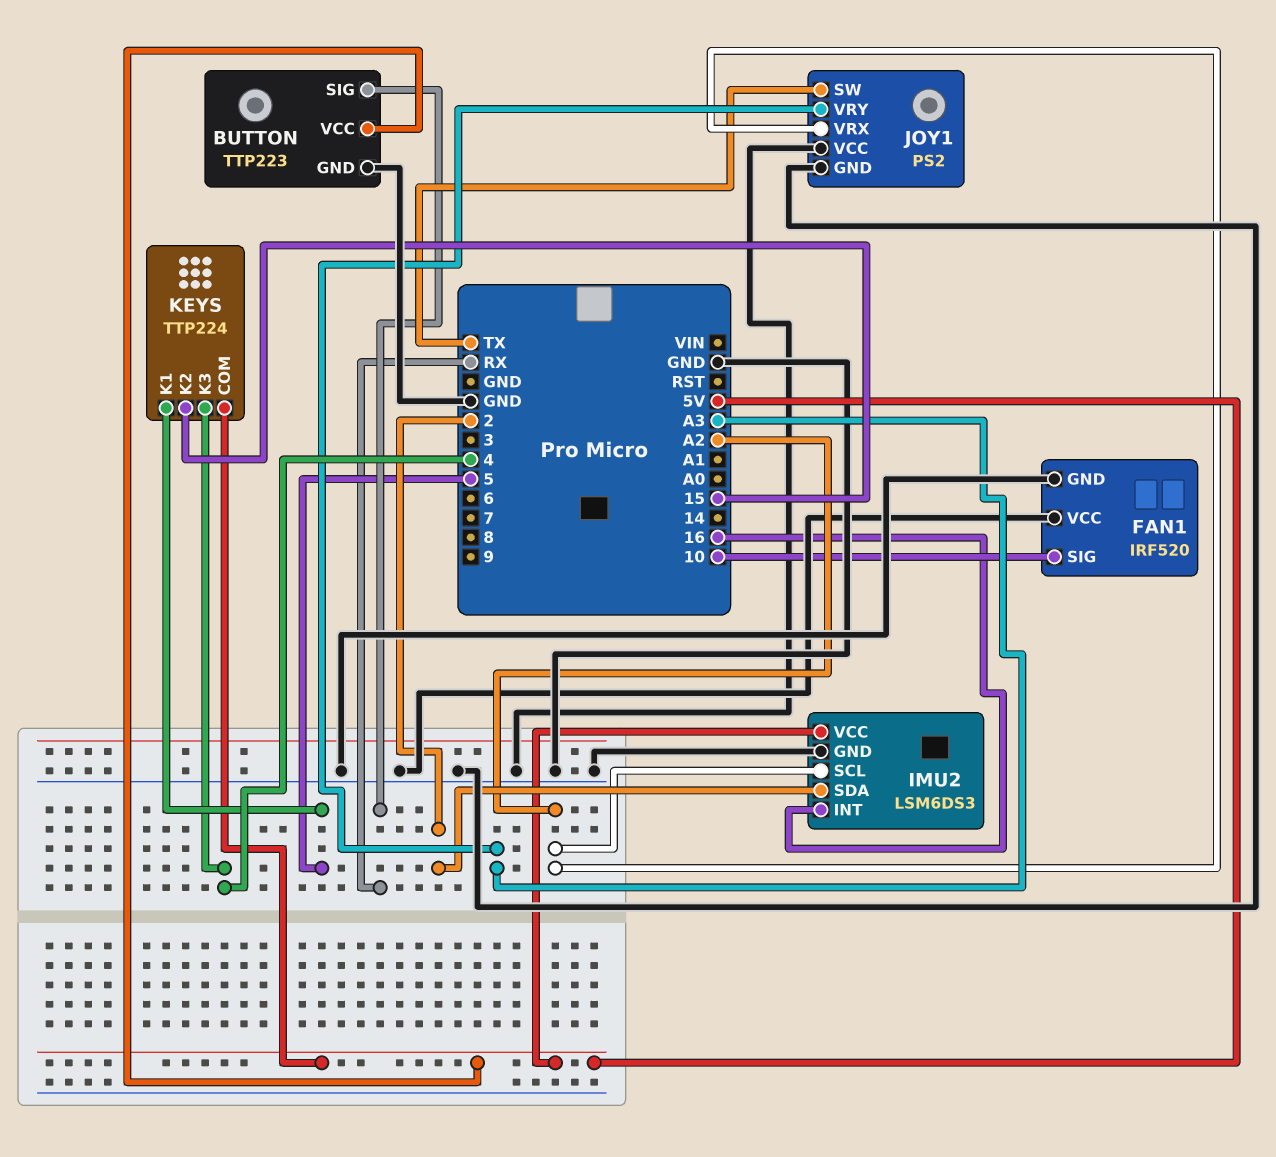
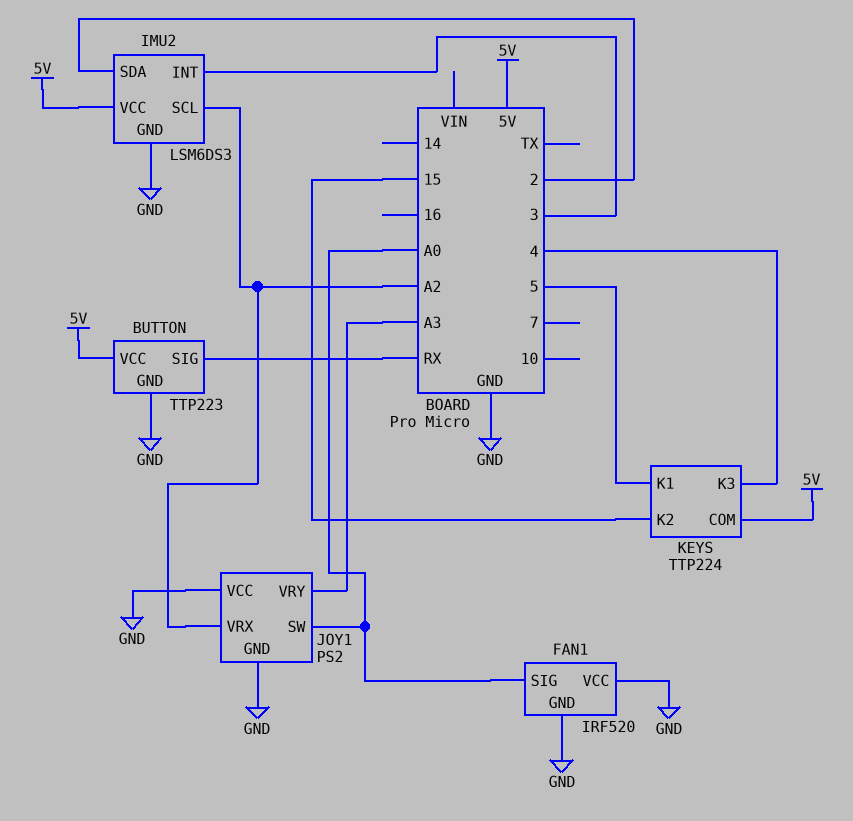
FAN1 pin SIG: 10 -> A0
IMU2 pin INT: 16 -> 3
JOY1 pin SW: TX -> A0

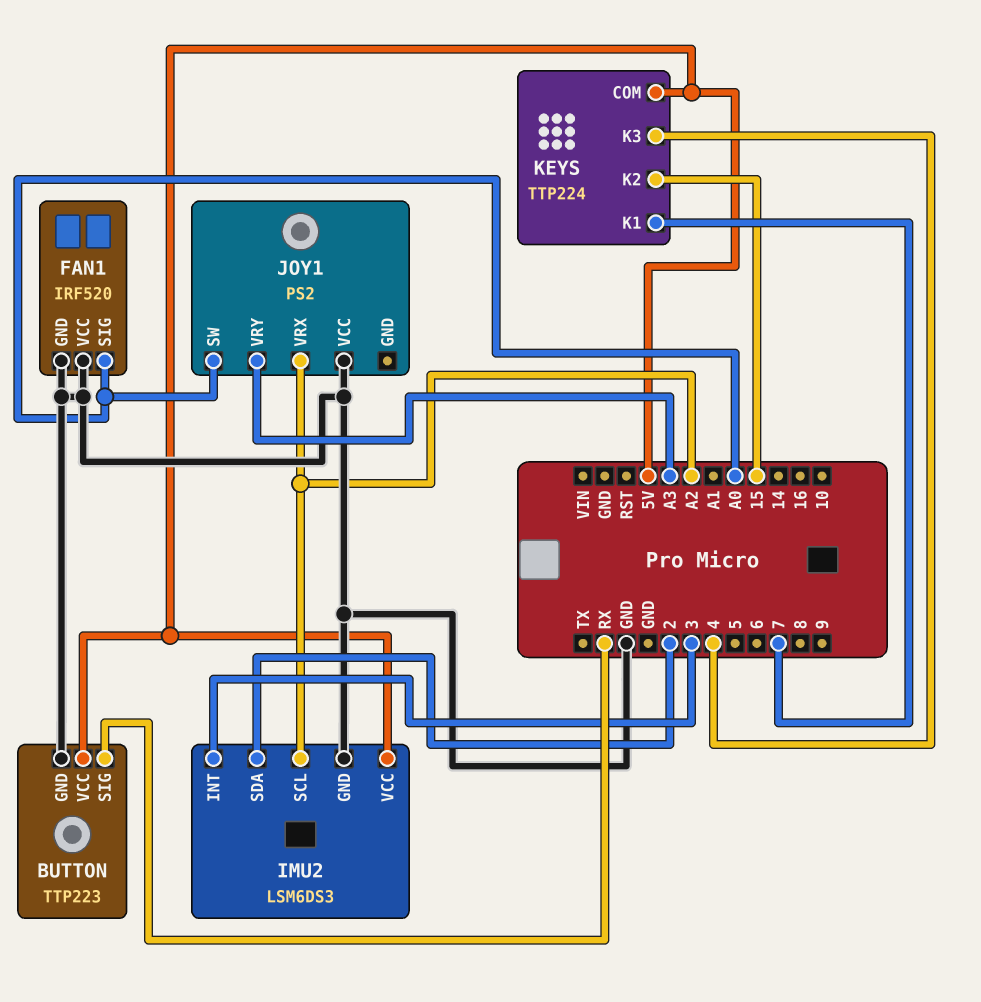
JOY1 pin GND: GND -> none
KEYS pin K1: 5 -> 7

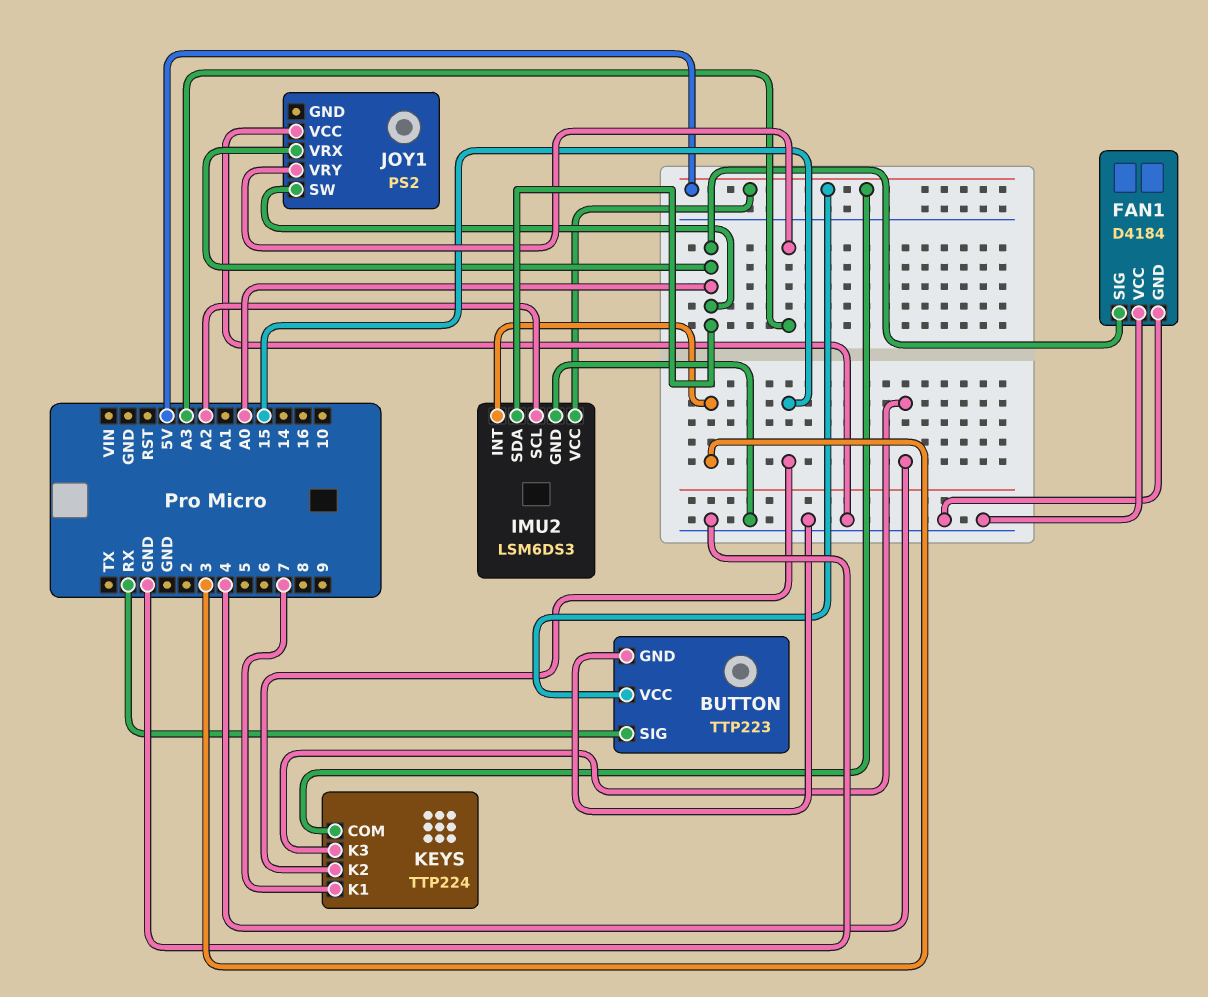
FAN1: IRF520 -> D4184
IMU2 pin SDA: 2 -> A0
JOY1 pin VRX: A2 -> A0

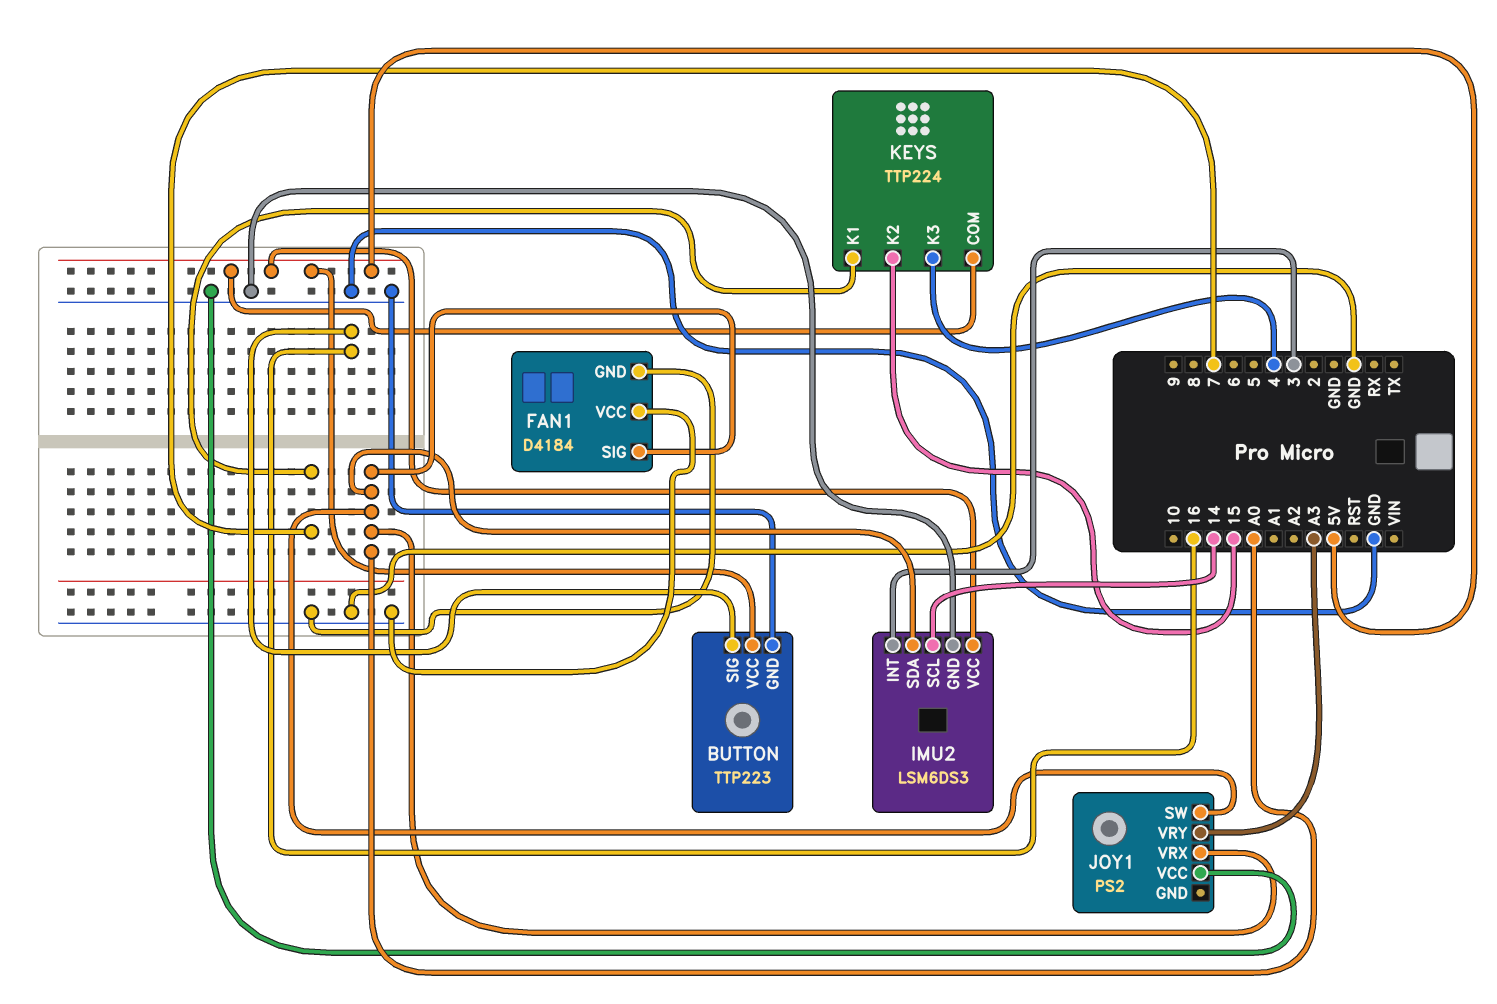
BUTTON pin SIG: RX -> 16
IMU2 pin SCL: A2 -> 14

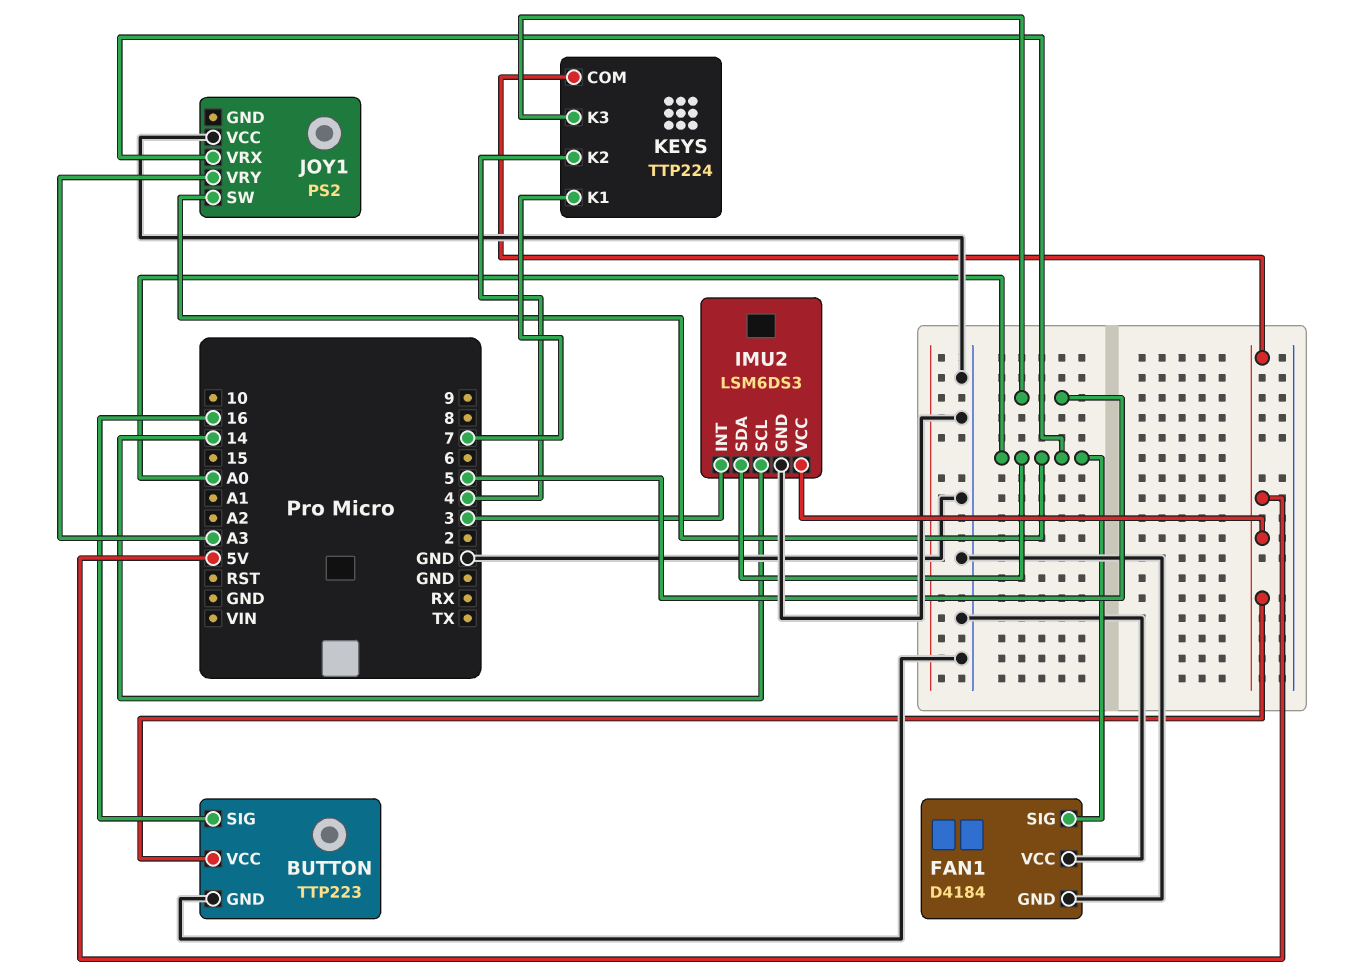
KEYS pin K2: 15 -> 4
KEYS pin K3: 4 -> 5

